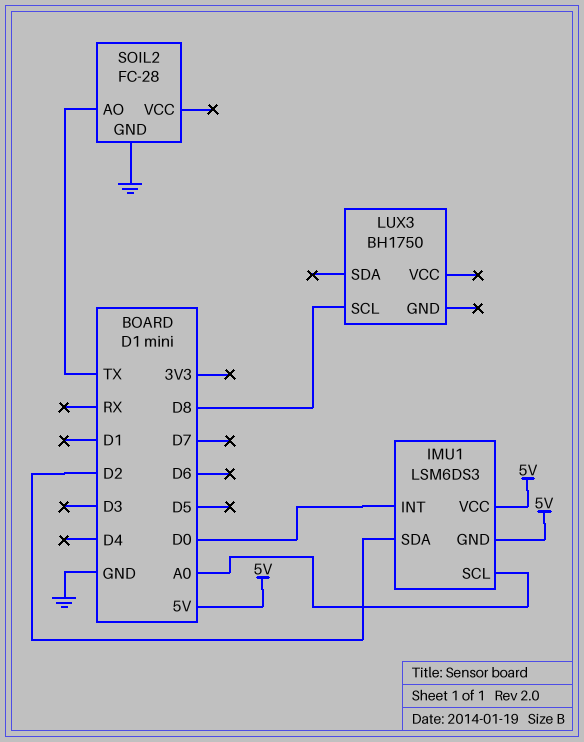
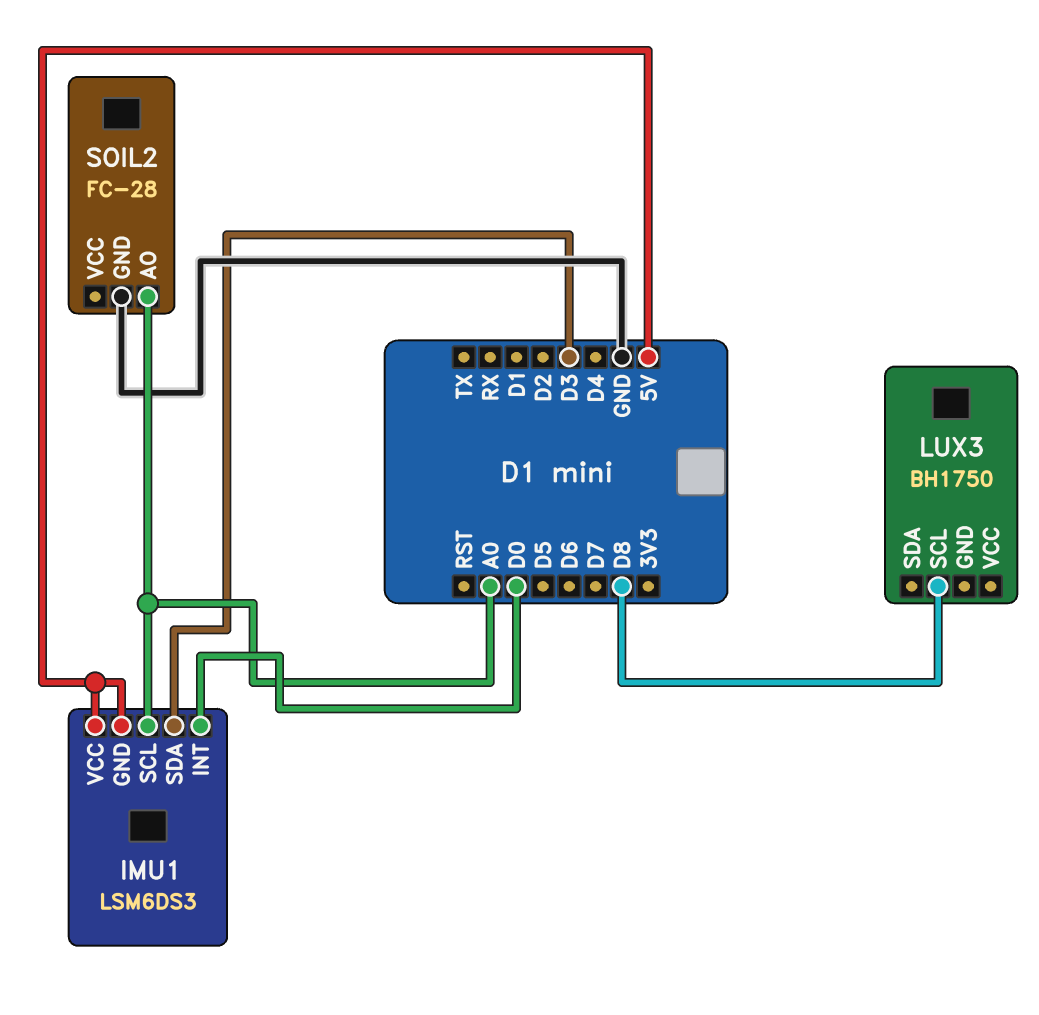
IMU1 pin SDA: D2 -> D3
SOIL2 pin AO: TX -> A0

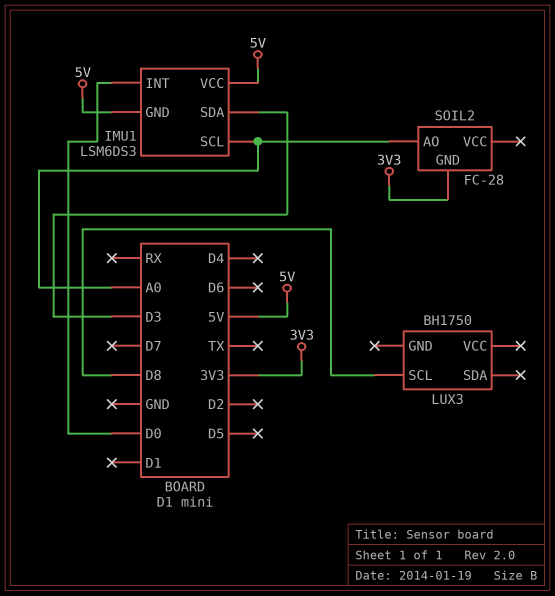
SOIL2 pin GND: GND -> 3V3

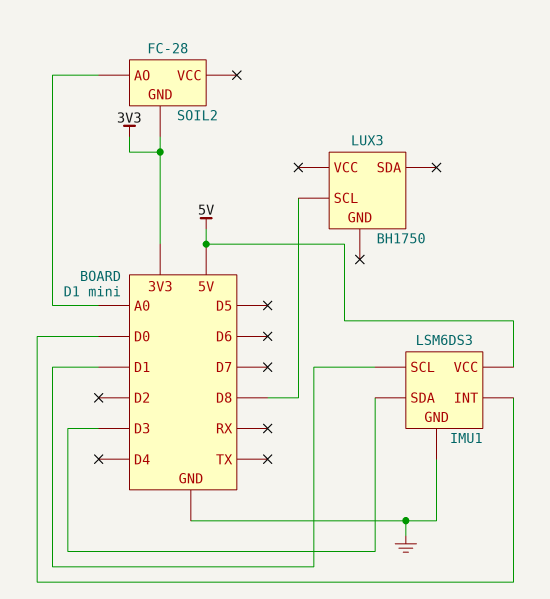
IMU1 pin GND: 5V -> GND
IMU1 pin SCL: A0 -> D1

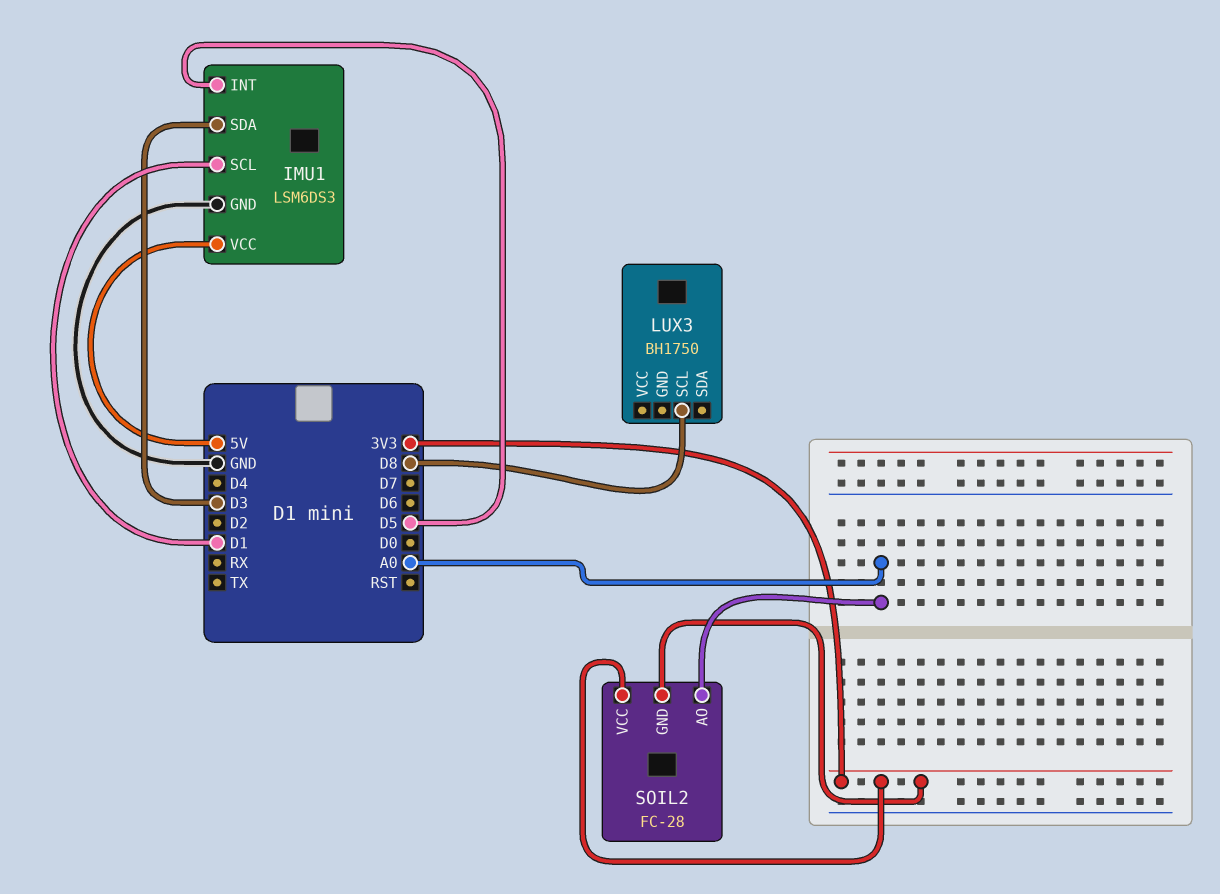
IMU1 pin INT: D0 -> D5
SOIL2 pin VCC: none -> 3V3

